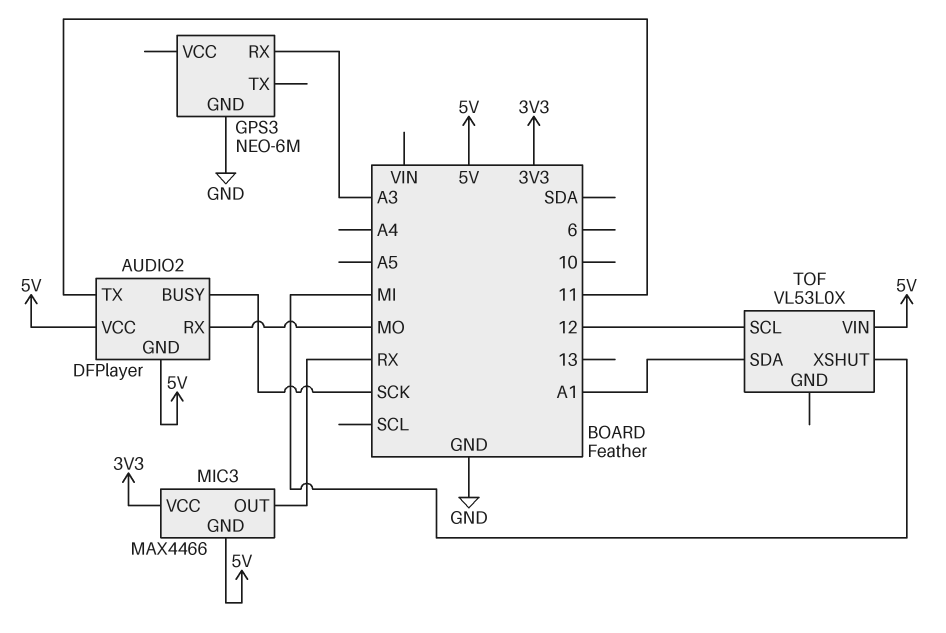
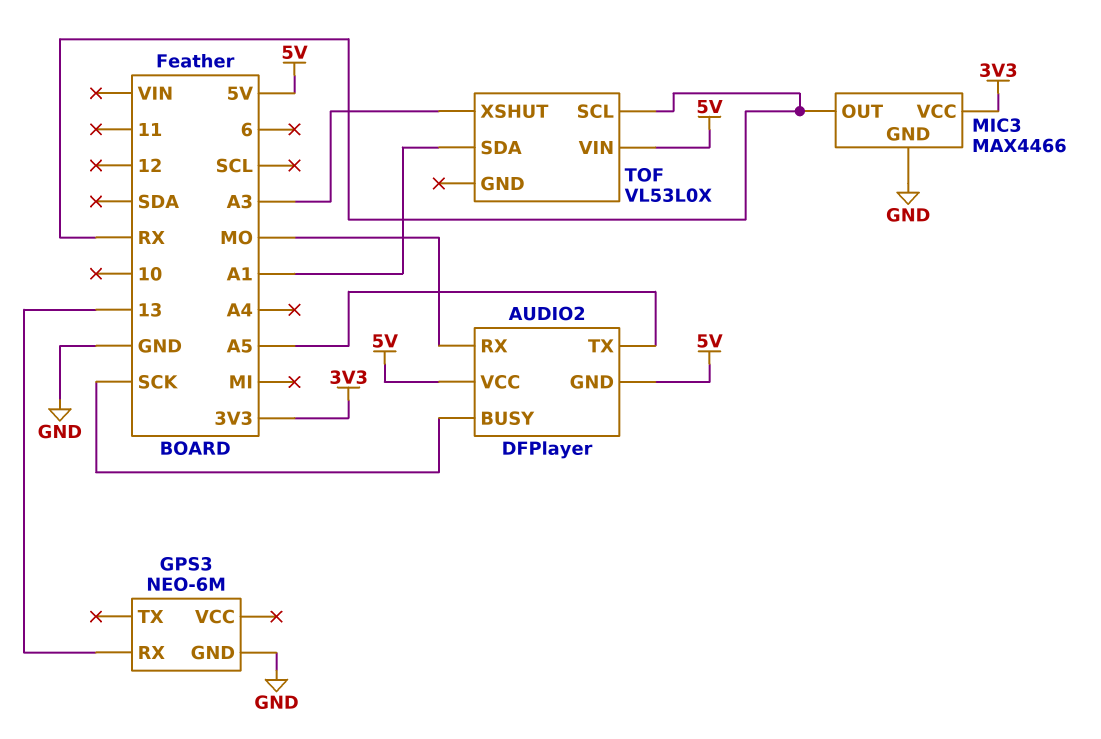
AUDIO2 pin TX: 11 -> A5
GPS3 pin RX: A3 -> 13
MIC3 pin GND: 5V -> GND
TOF pin SCL: 12 -> RX
TOF pin XSHUT: MI -> A3

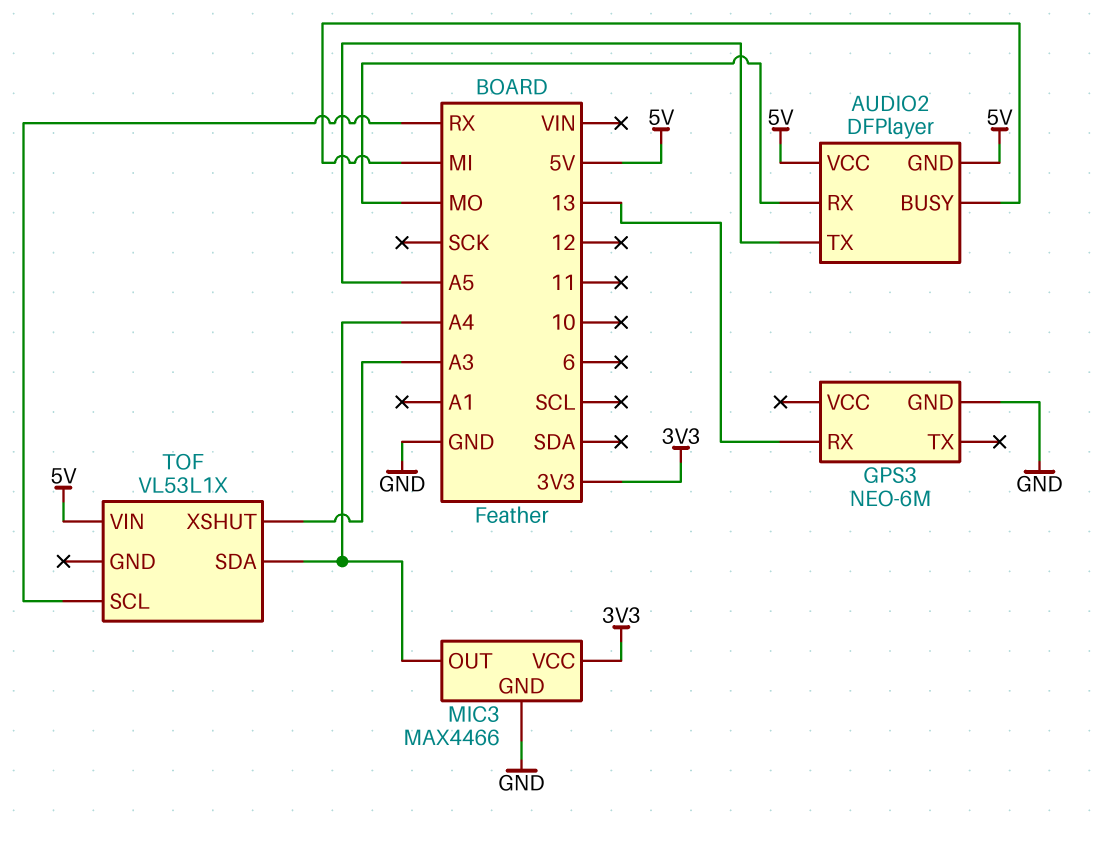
AUDIO2 pin BUSY: SCK -> MI
MIC3 pin OUT: RX -> A4
TOF: VL53L0X -> VL53L1X
TOF pin SDA: A1 -> A4

